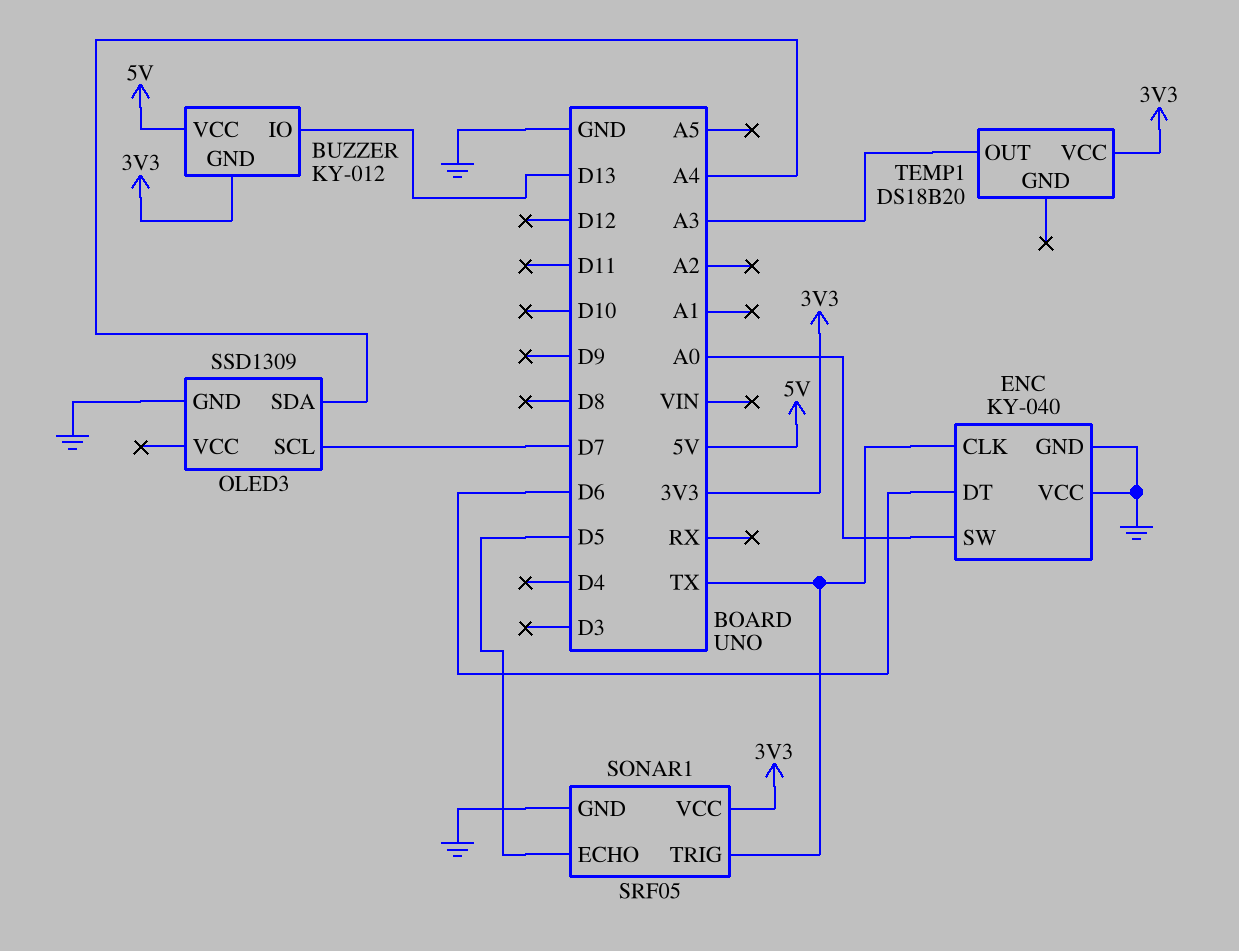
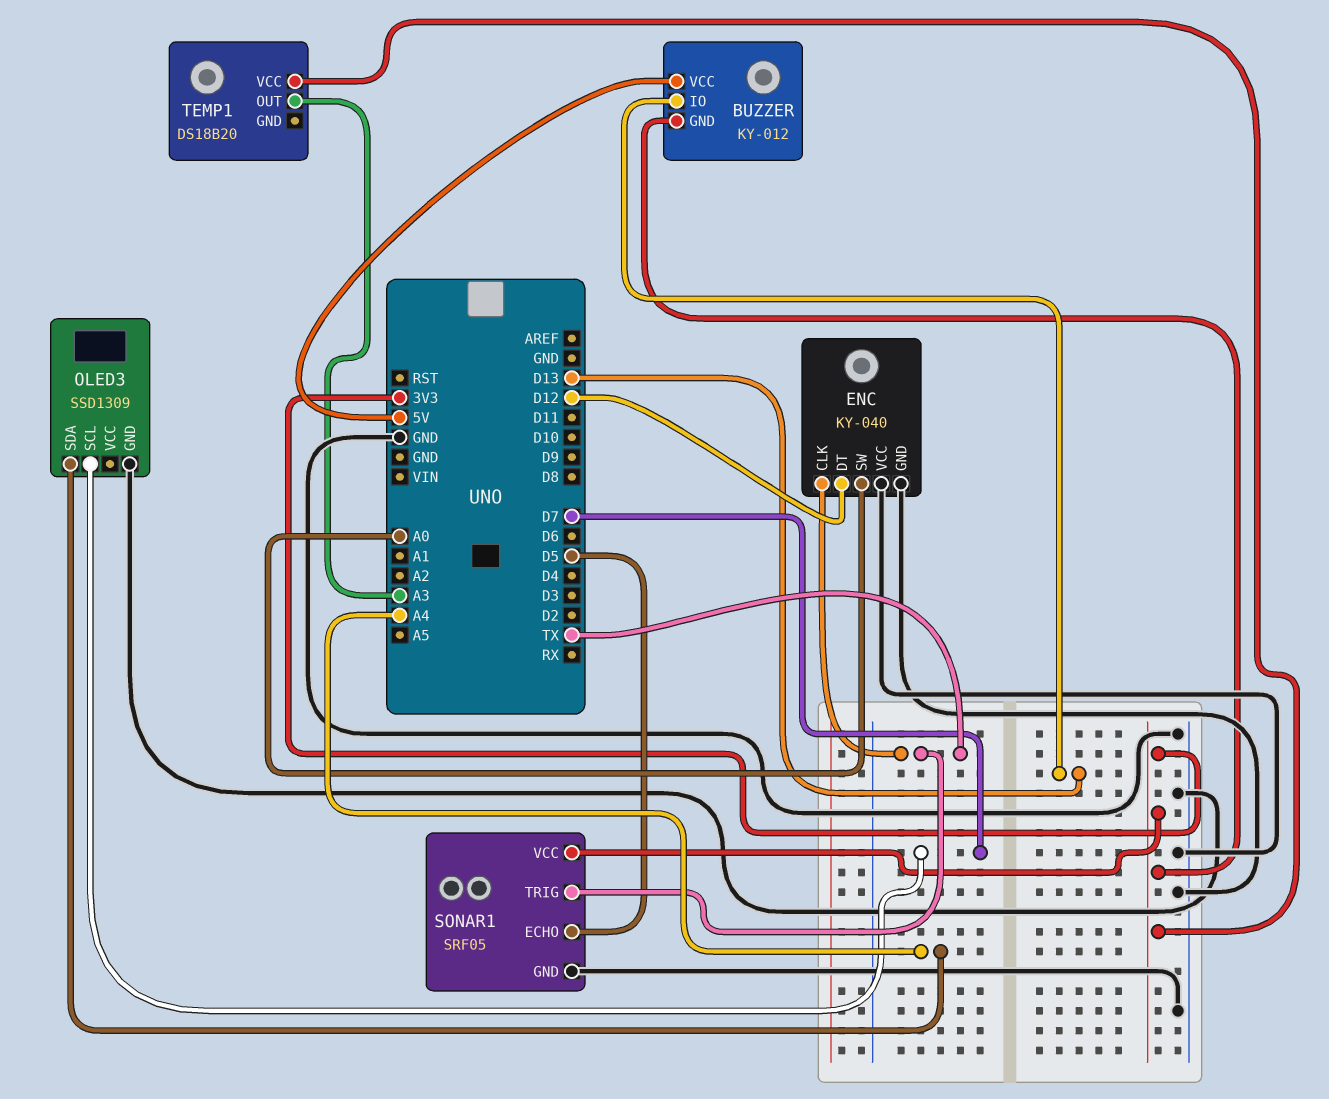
ENC pin DT: D6 -> D12

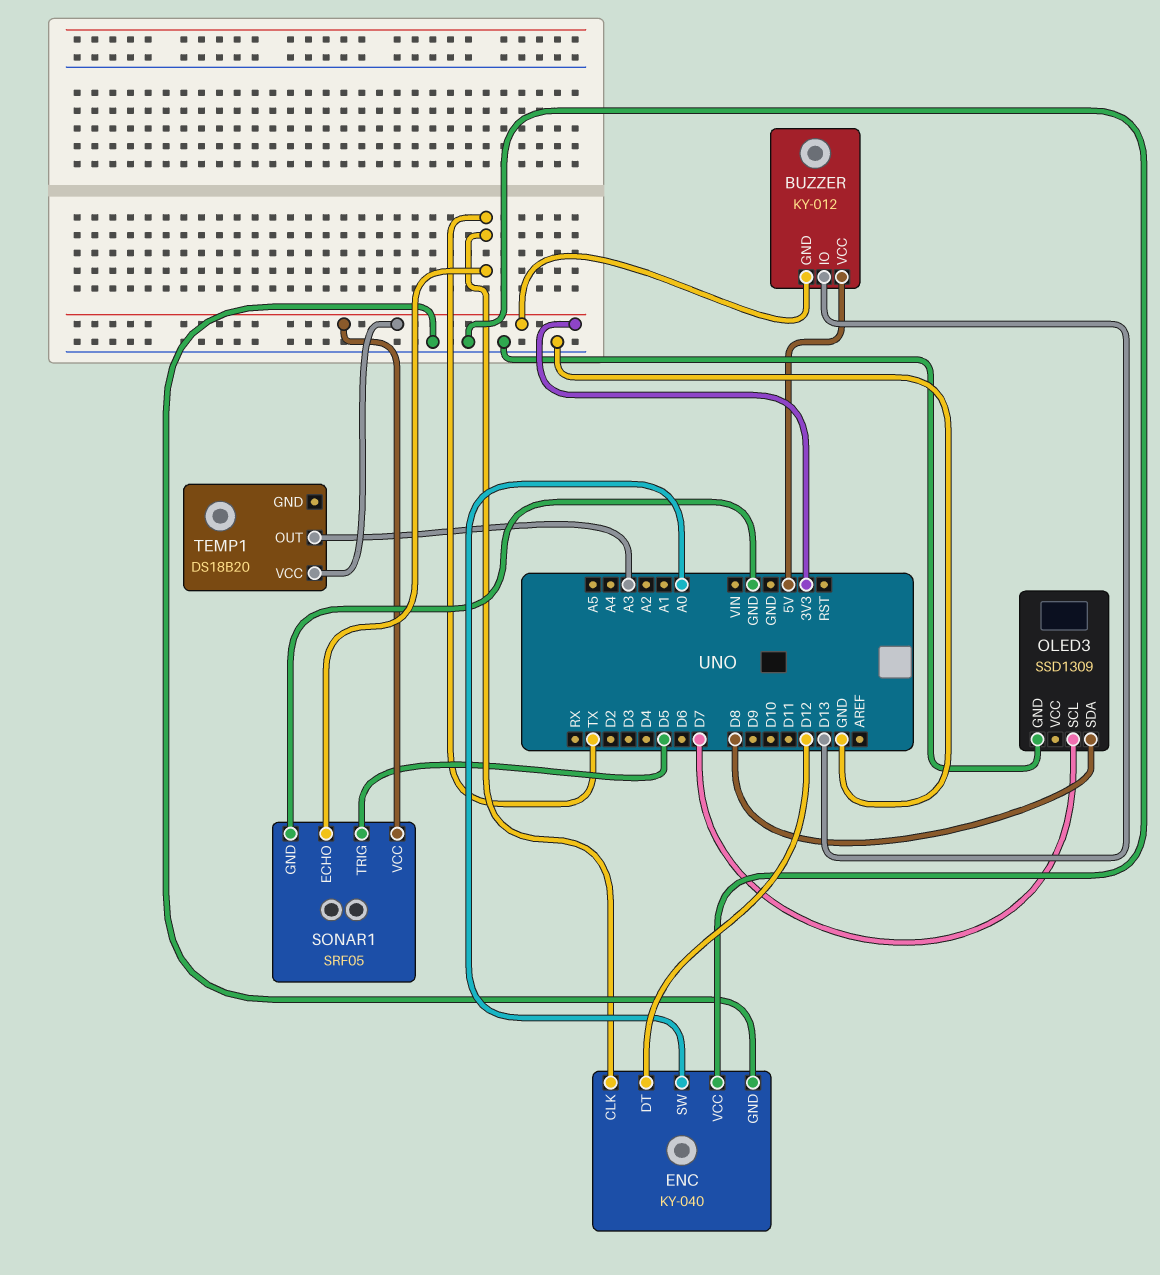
OLED3 pin SDA: A4 -> D8
SONAR1 pin ECHO: D5 -> TX
SONAR1 pin TRIG: TX -> D5

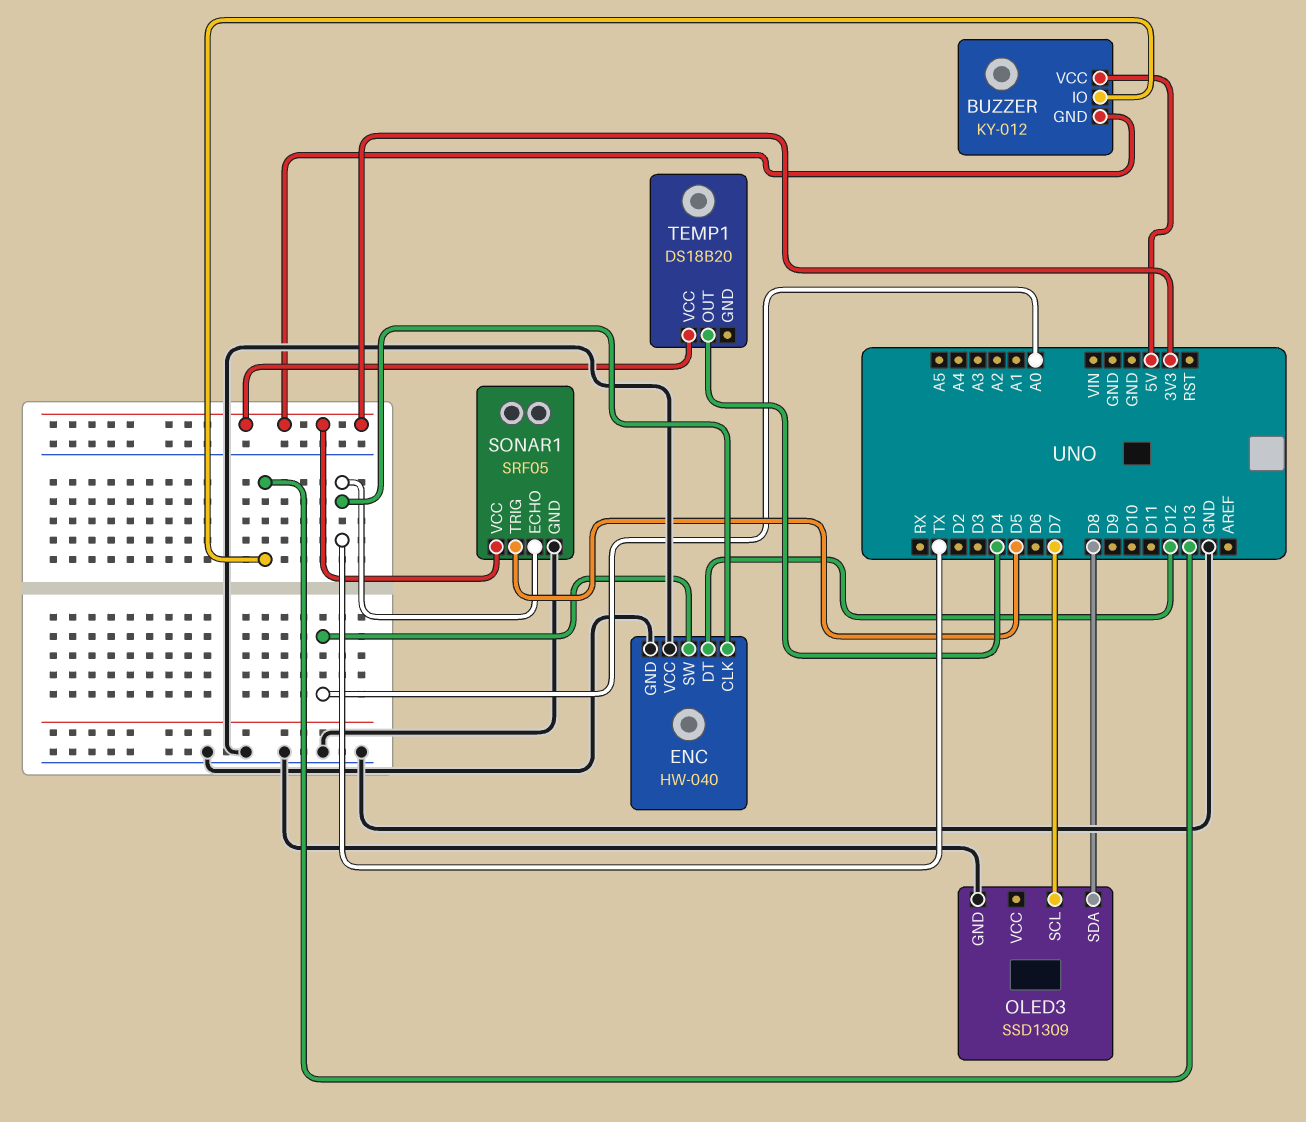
ENC: KY-040 -> HW-040
TEMP1 pin OUT: A3 -> D4

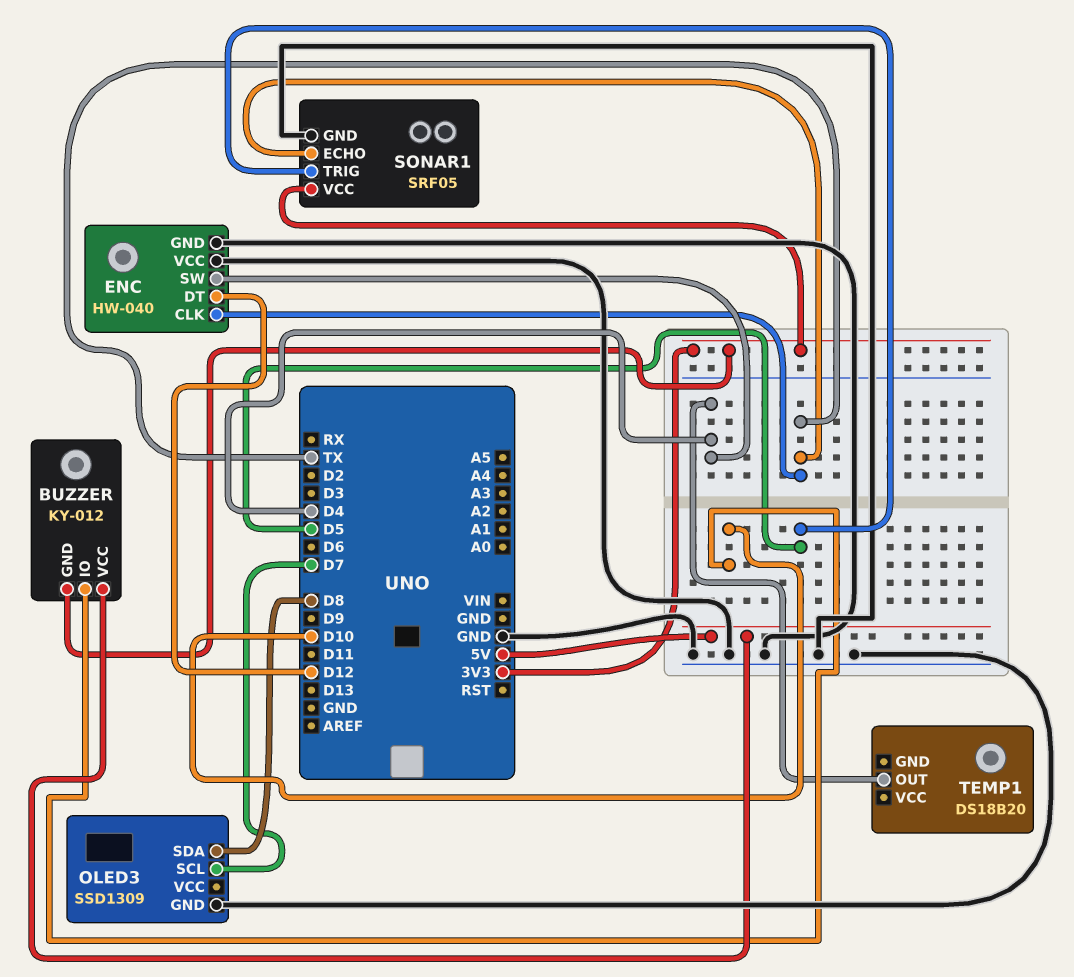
BUZZER pin IO: D13 -> D10
ENC pin SW: A0 -> D4
TEMP1 pin VCC: 3V3 -> none

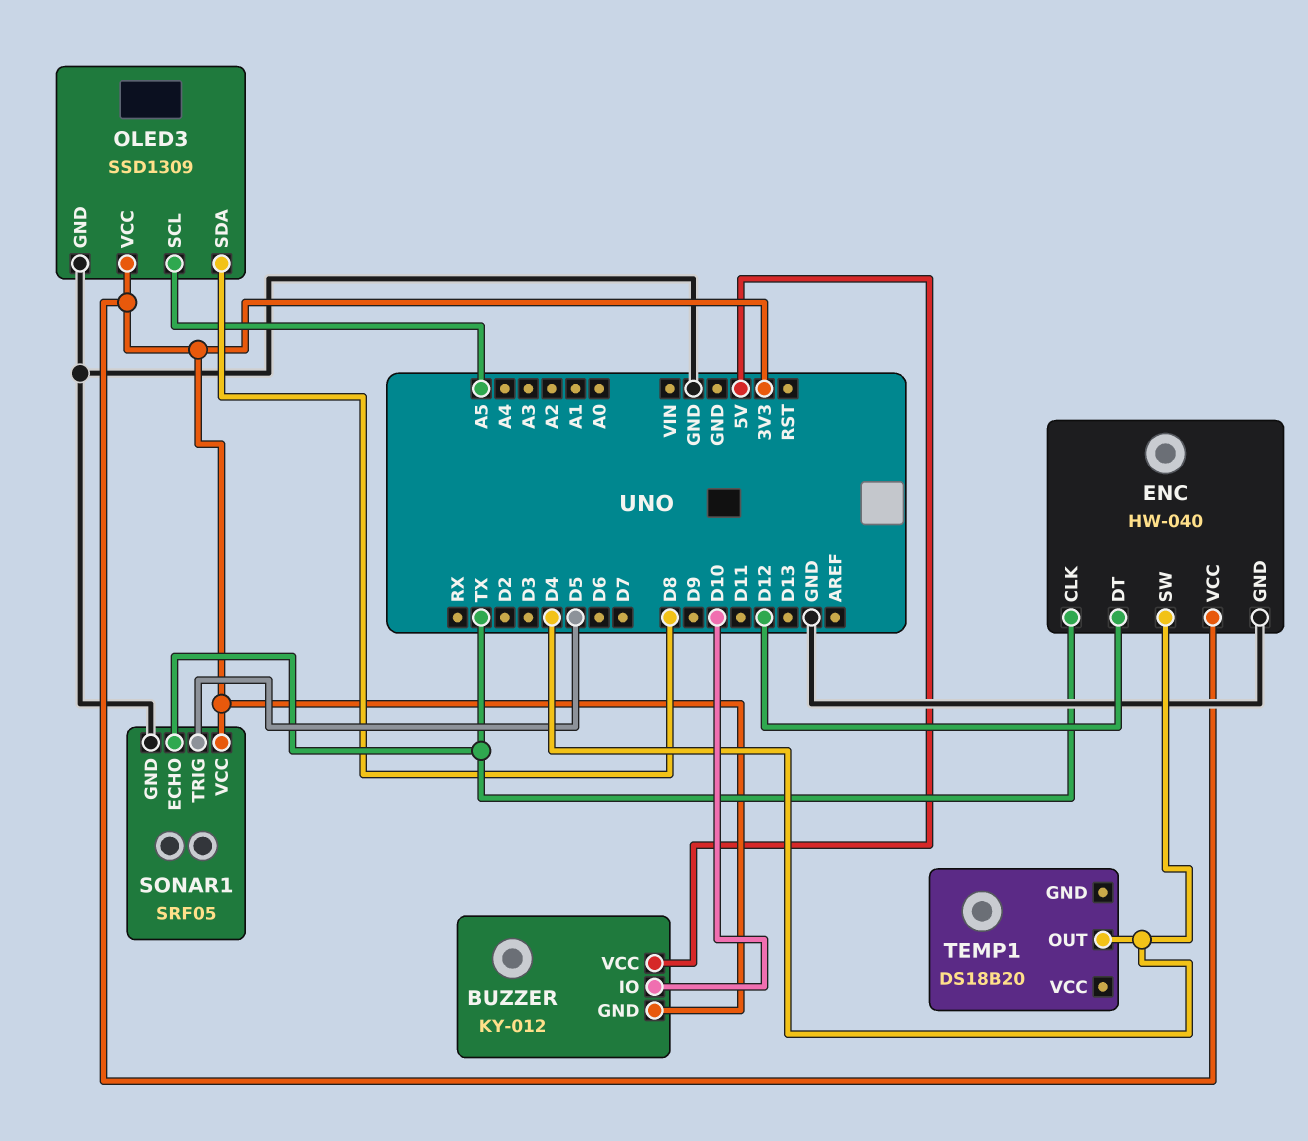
ENC pin VCC: GND -> 3V3
OLED3 pin SCL: D7 -> A5
OLED3 pin VCC: none -> 3V3

